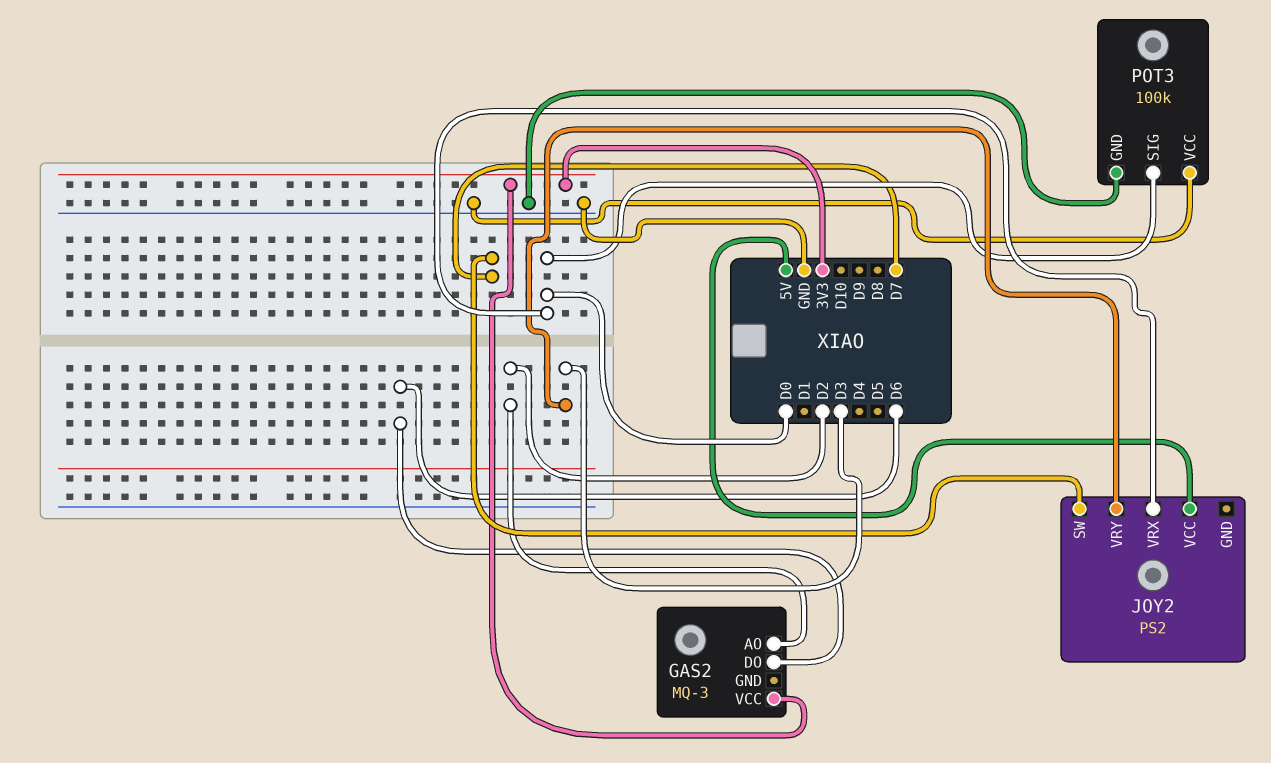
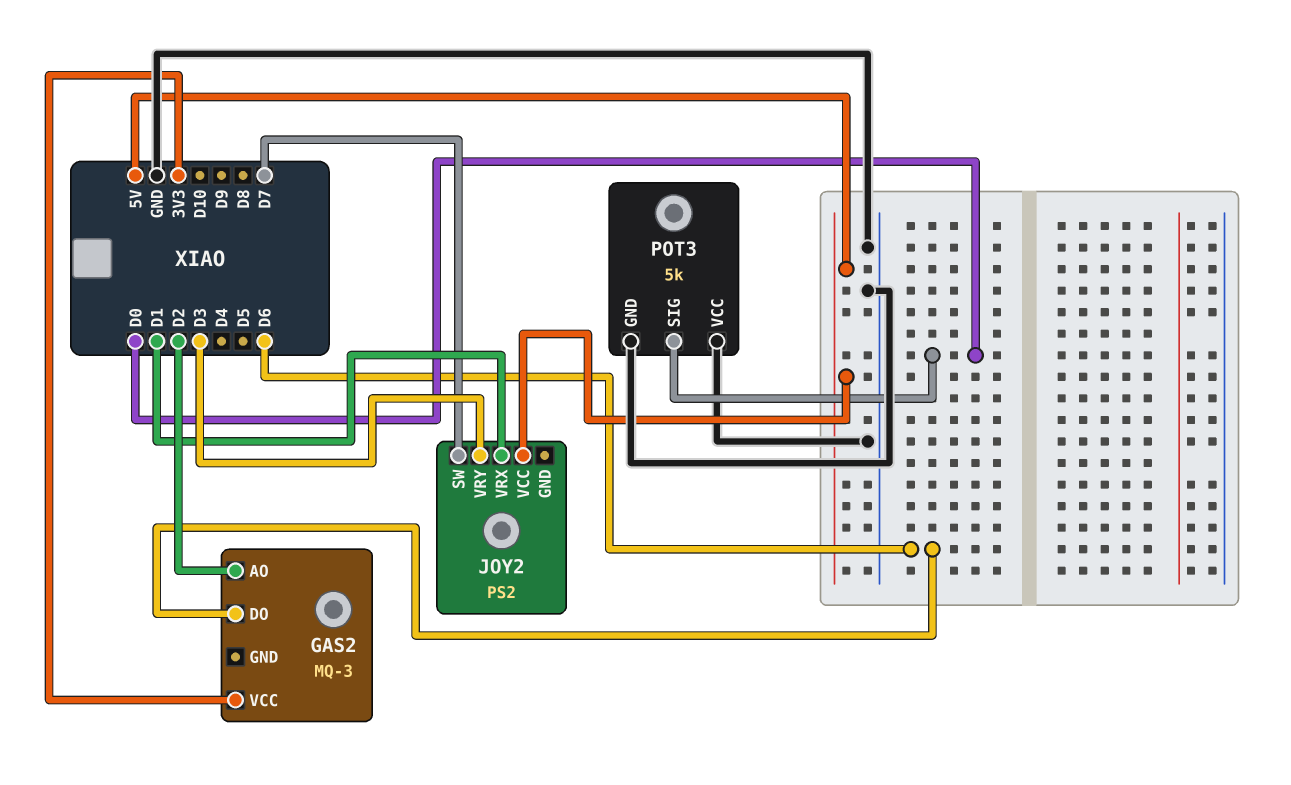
JOY2 pin VRX: D0 -> D1
POT3: 100k -> 5k

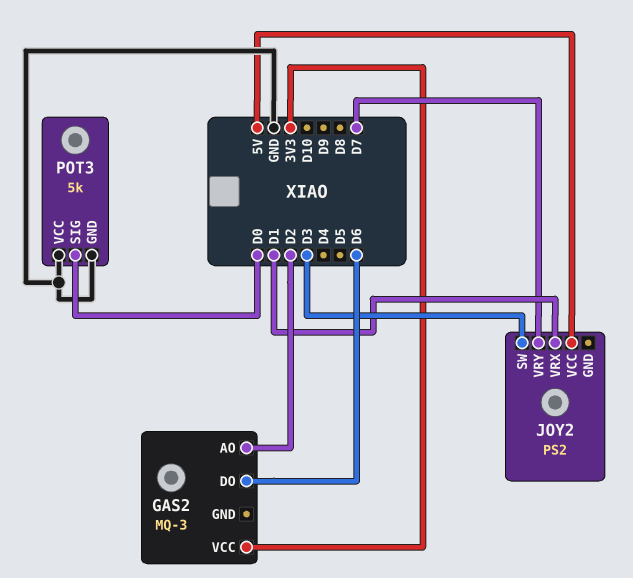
JOY2 pin SW: D7 -> D3
JOY2 pin VRY: D3 -> D7

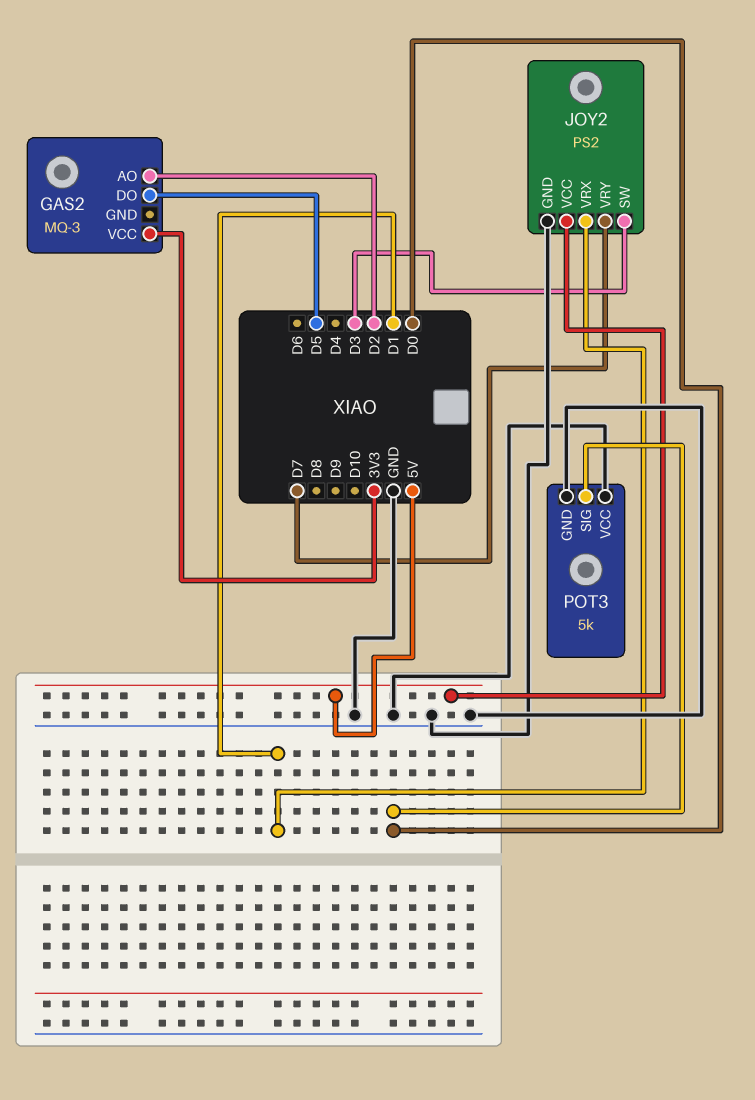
GAS2 pin DO: D6 -> D5
JOY2 pin GND: none -> GND

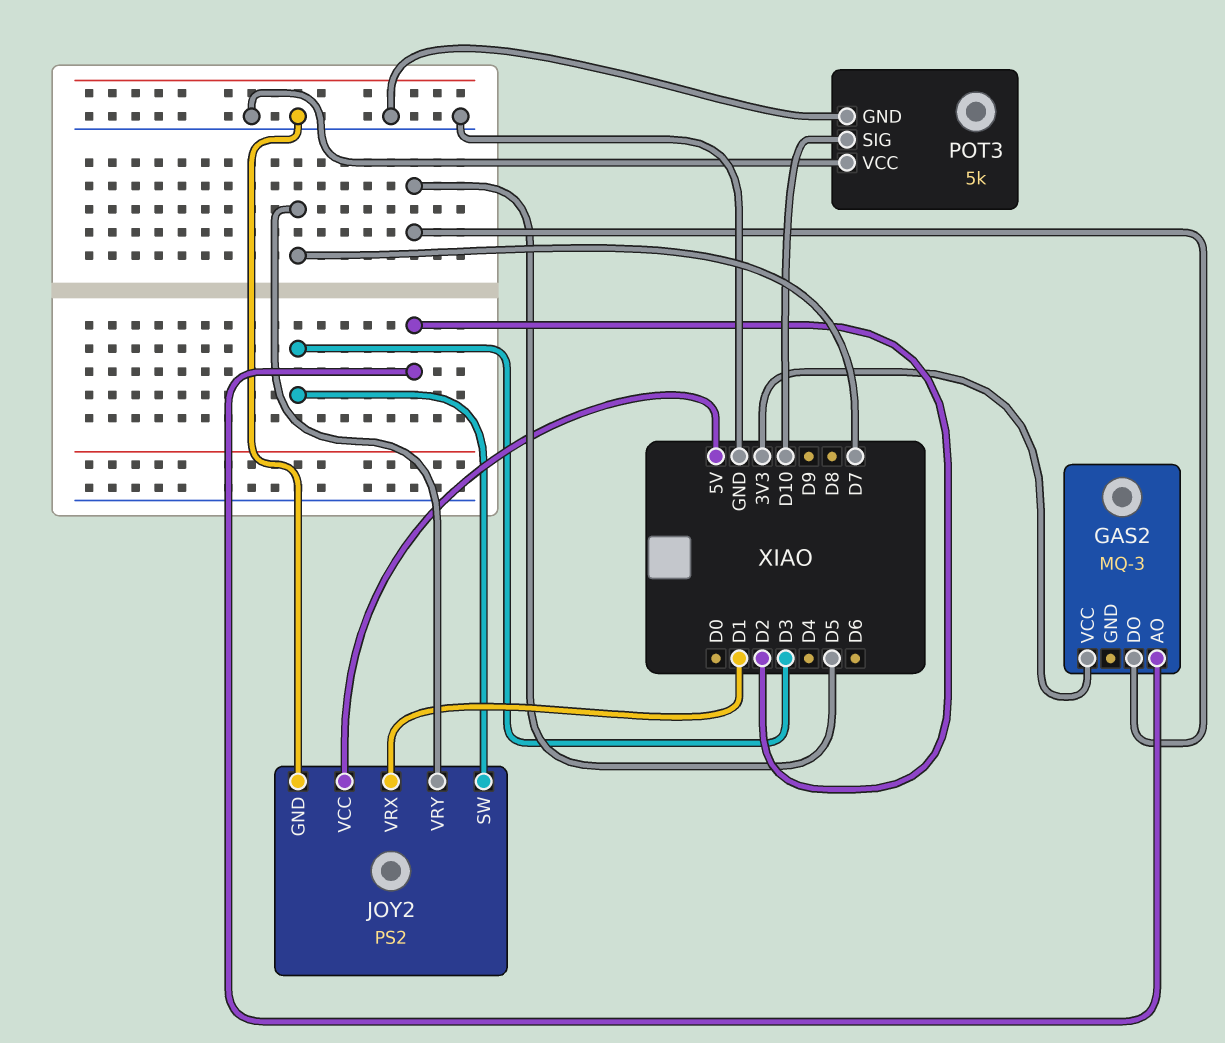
POT3 pin SIG: D0 -> D10

